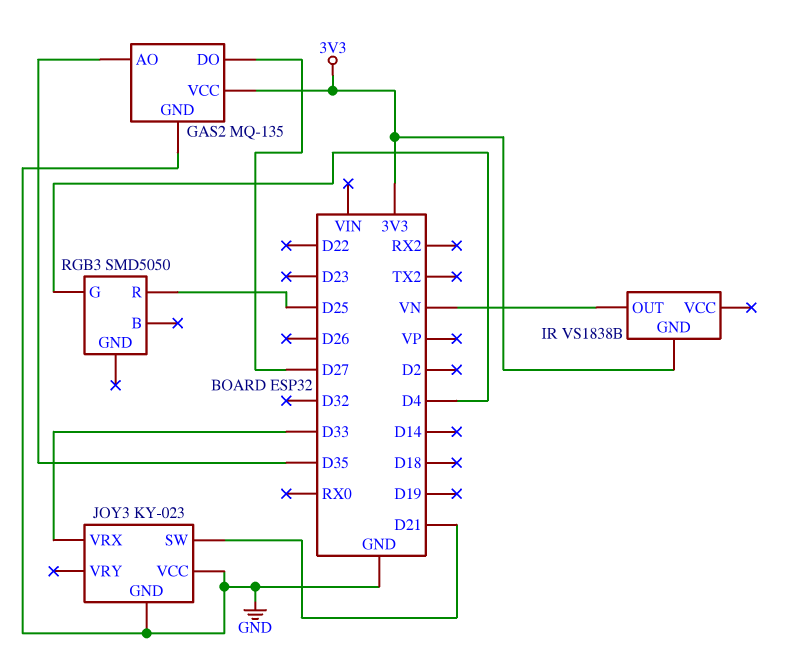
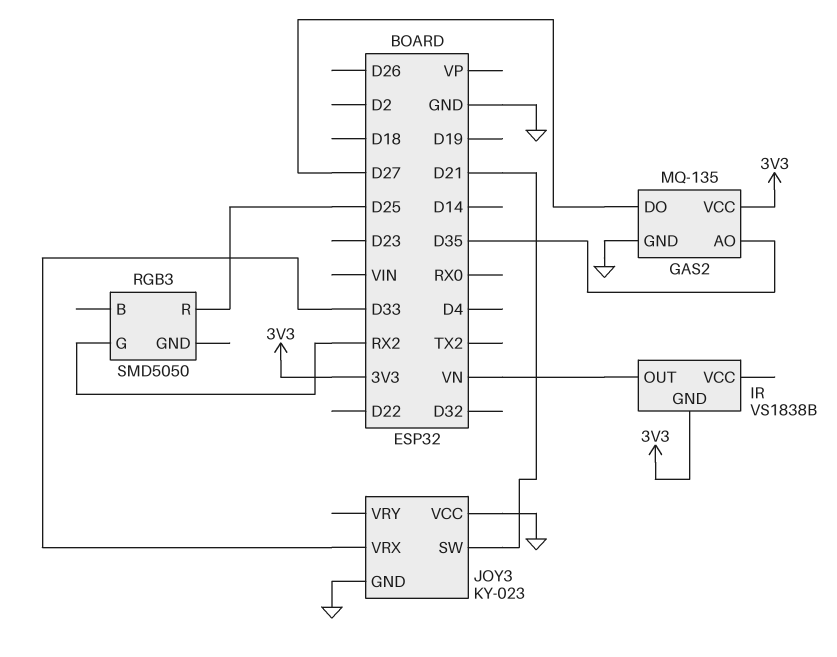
RGB3 pin G: D4 -> RX2

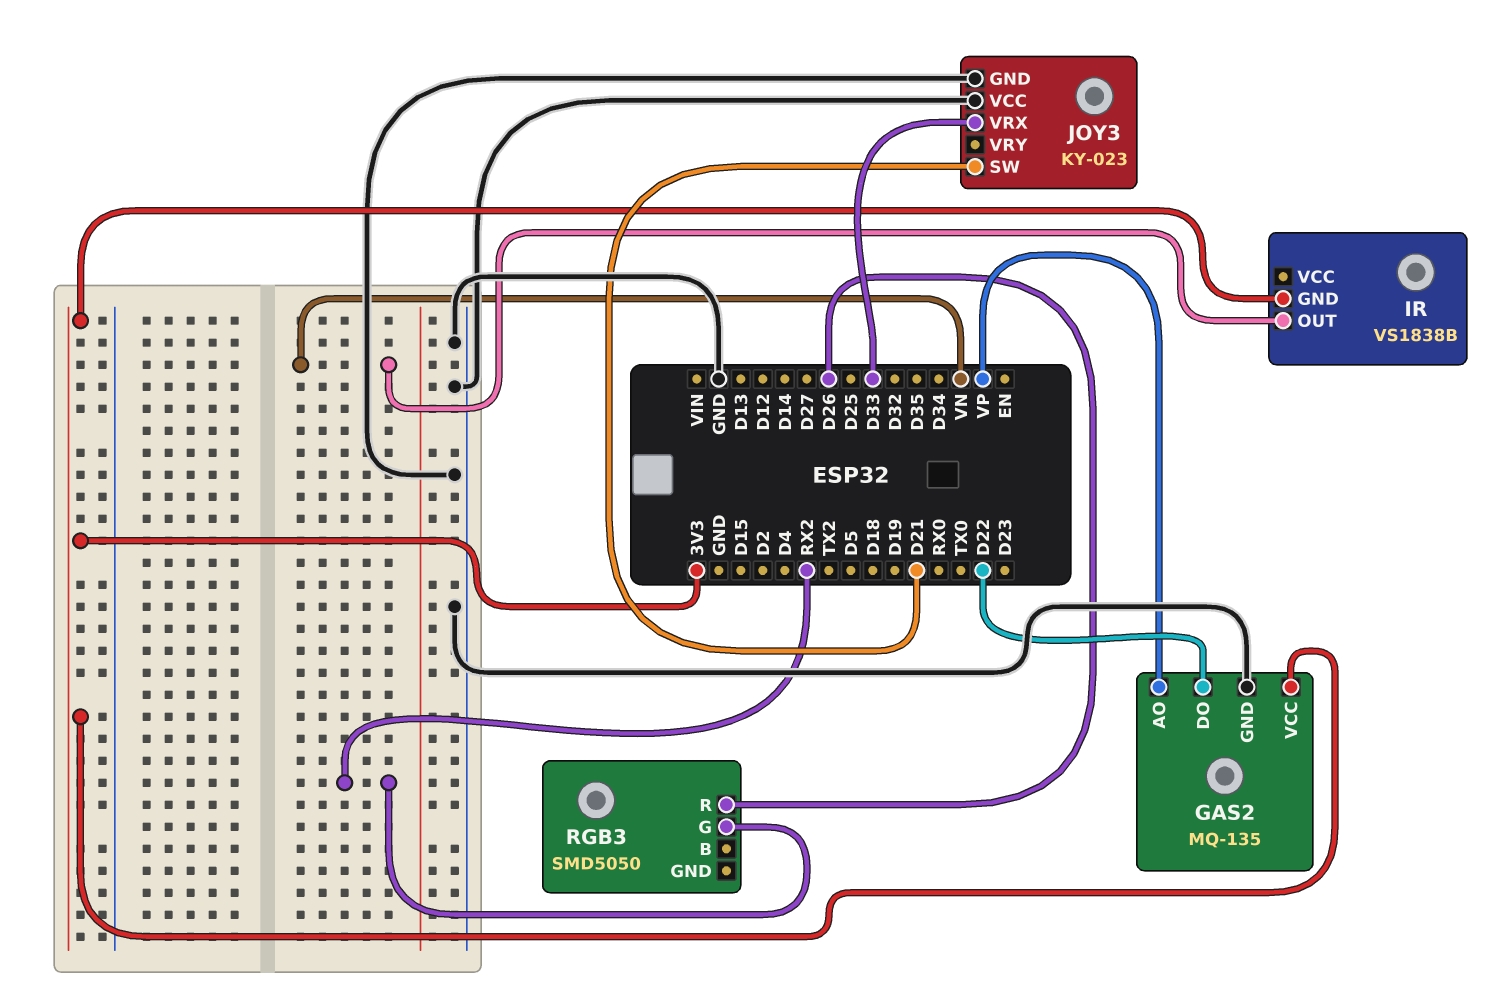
GAS2 pin AO: D35 -> VP
GAS2 pin DO: D27 -> D22
RGB3 pin R: D25 -> D26

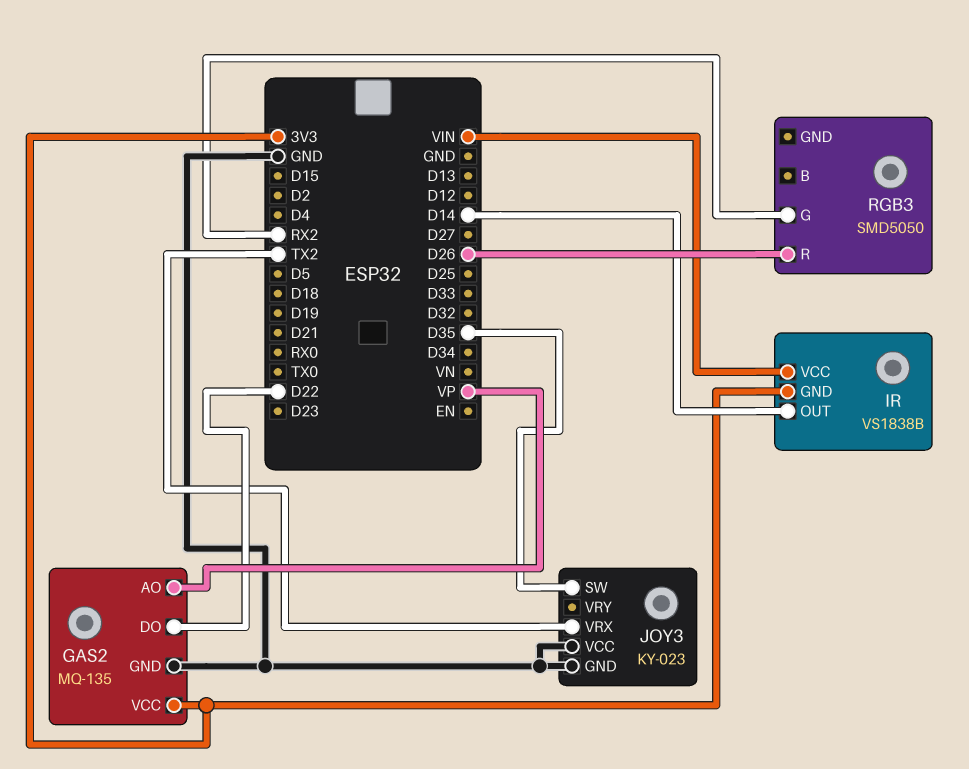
IR pin OUT: VN -> D14
IR pin VCC: none -> VIN
JOY3 pin SW: D21 -> D35
JOY3 pin VRX: D33 -> TX2

